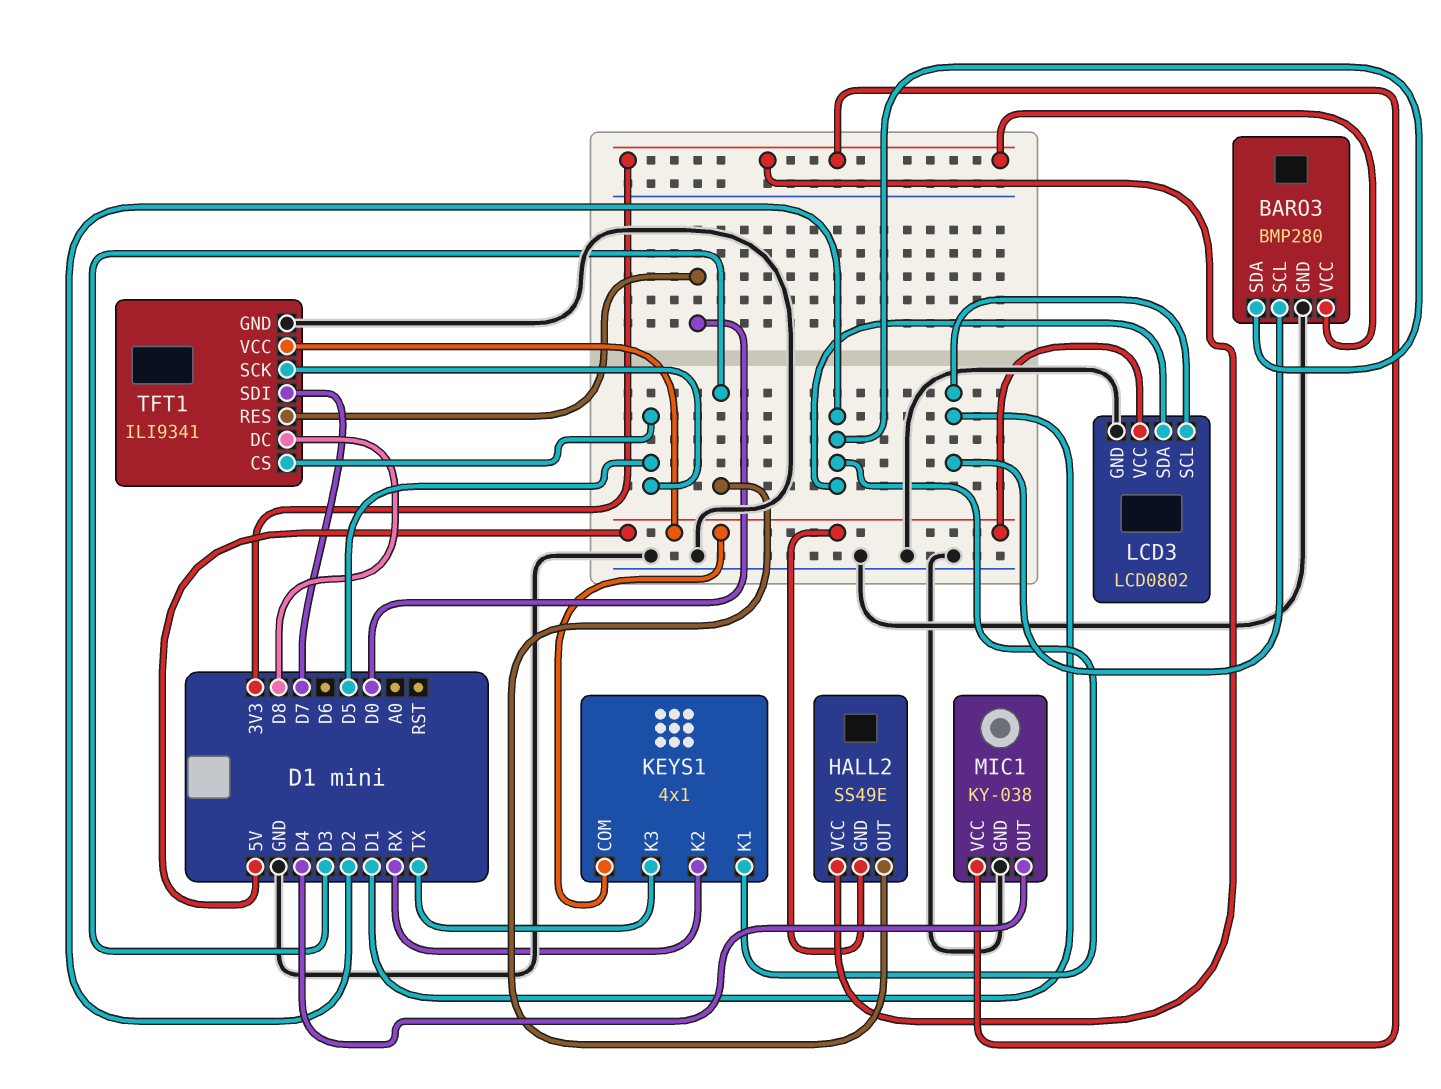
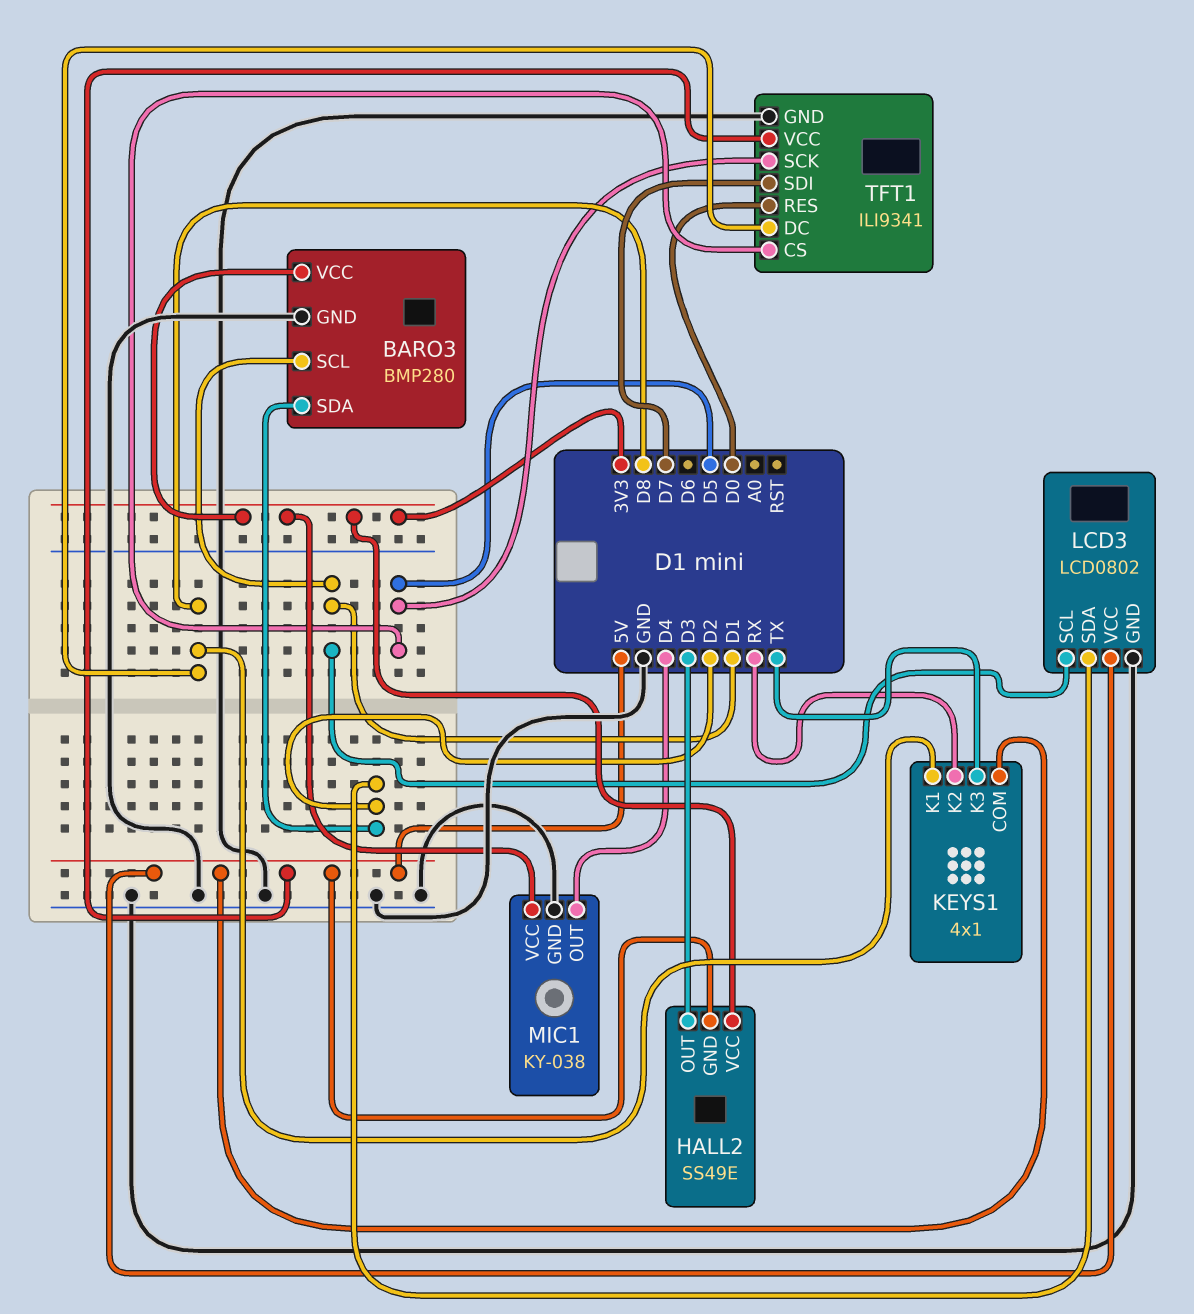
KEYS1 pin K1: D2 -> D8

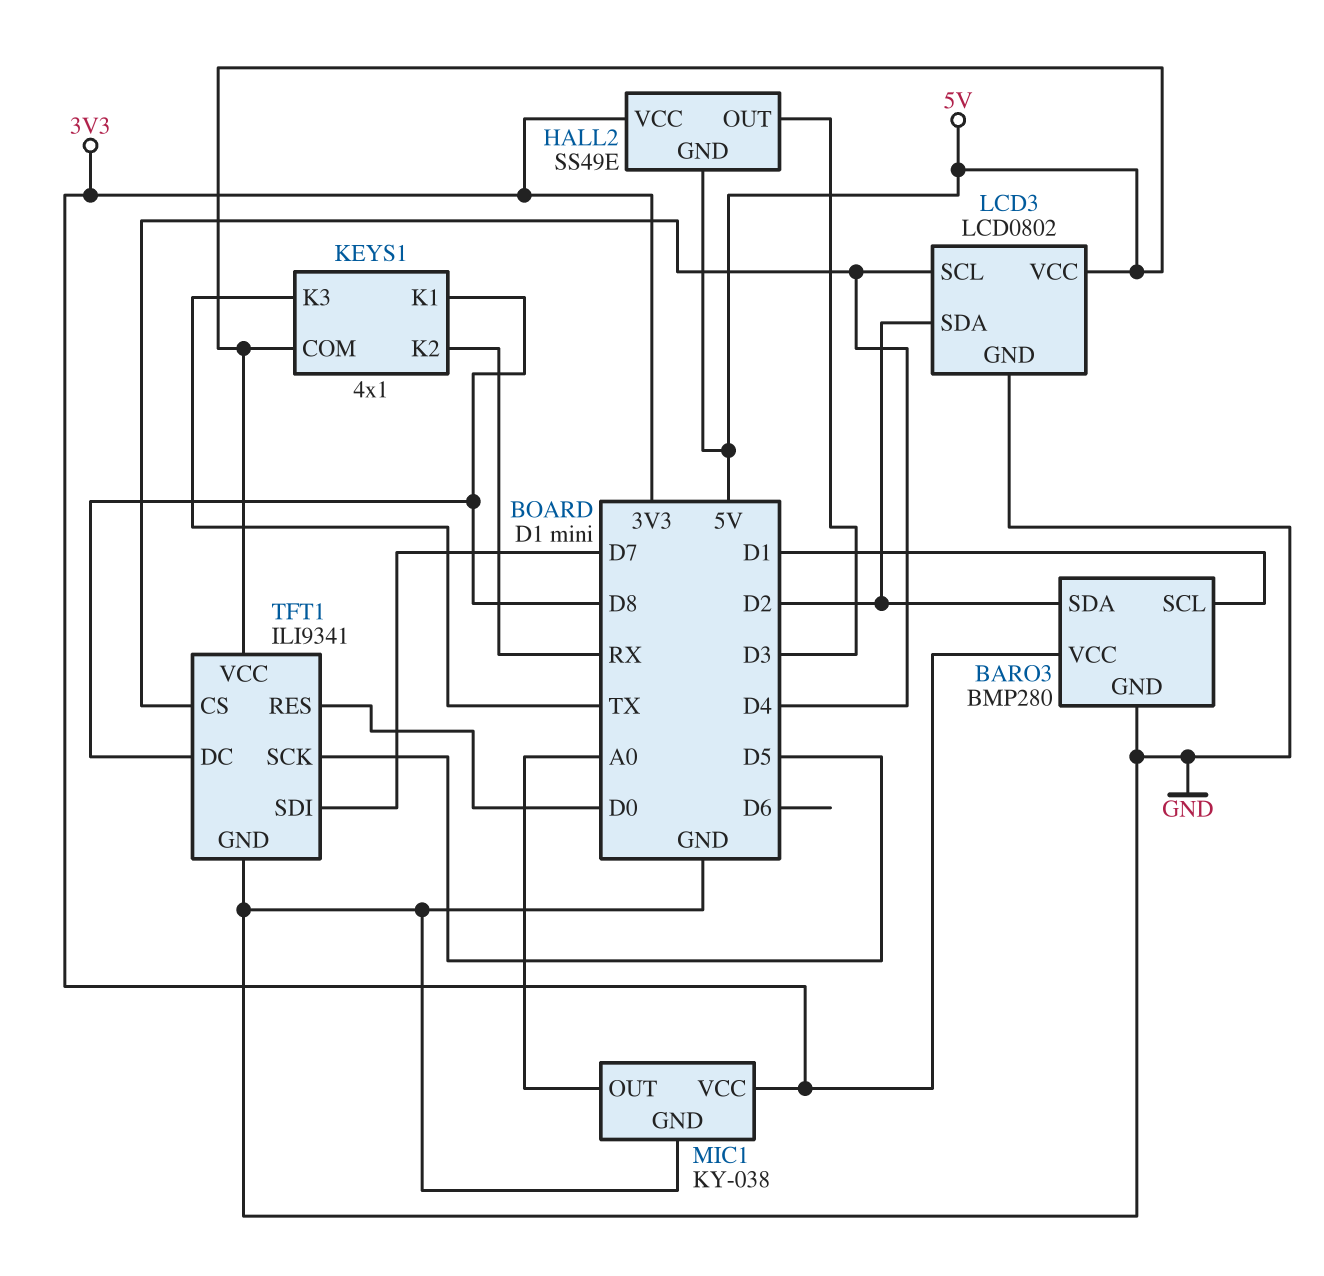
LCD3 pin SCL: D1 -> D4
MIC1 pin OUT: D4 -> A0
TFT1 pin CS: D5 -> D4

